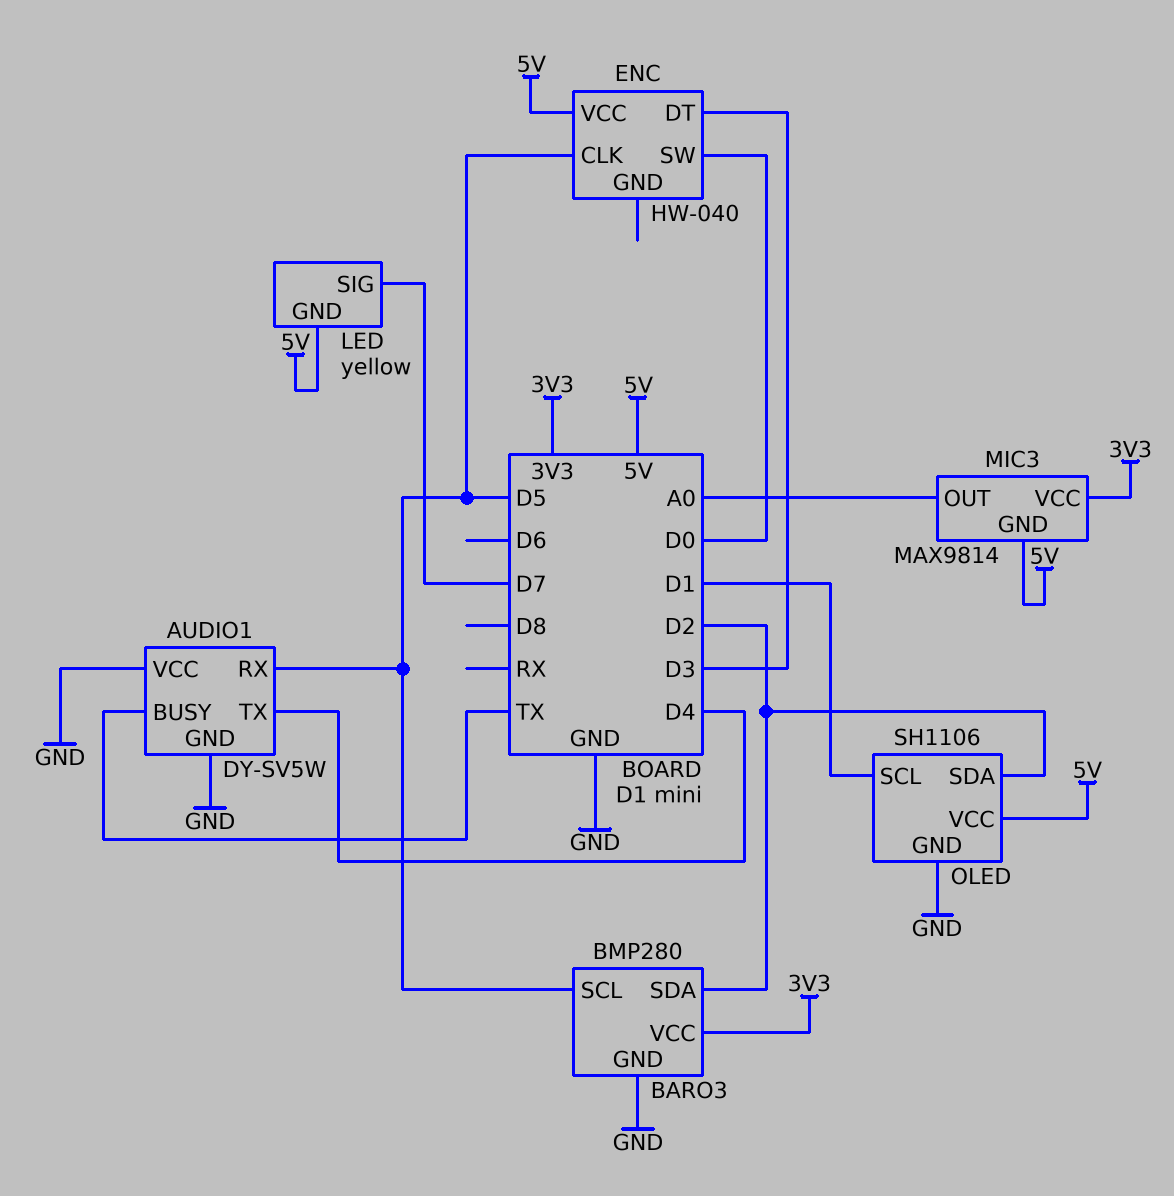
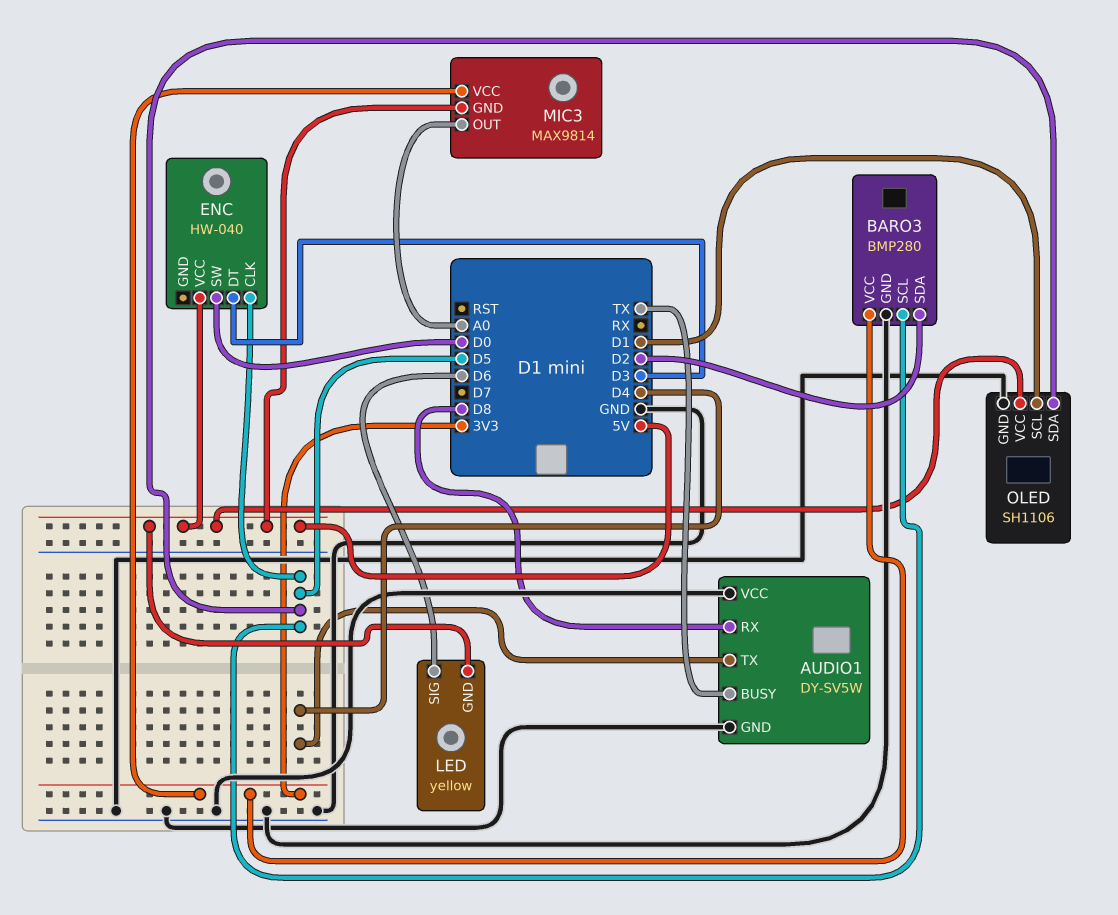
AUDIO1 pin RX: D5 -> D8
LED pin SIG: D7 -> D6
OLED pin SDA: D2 -> D5

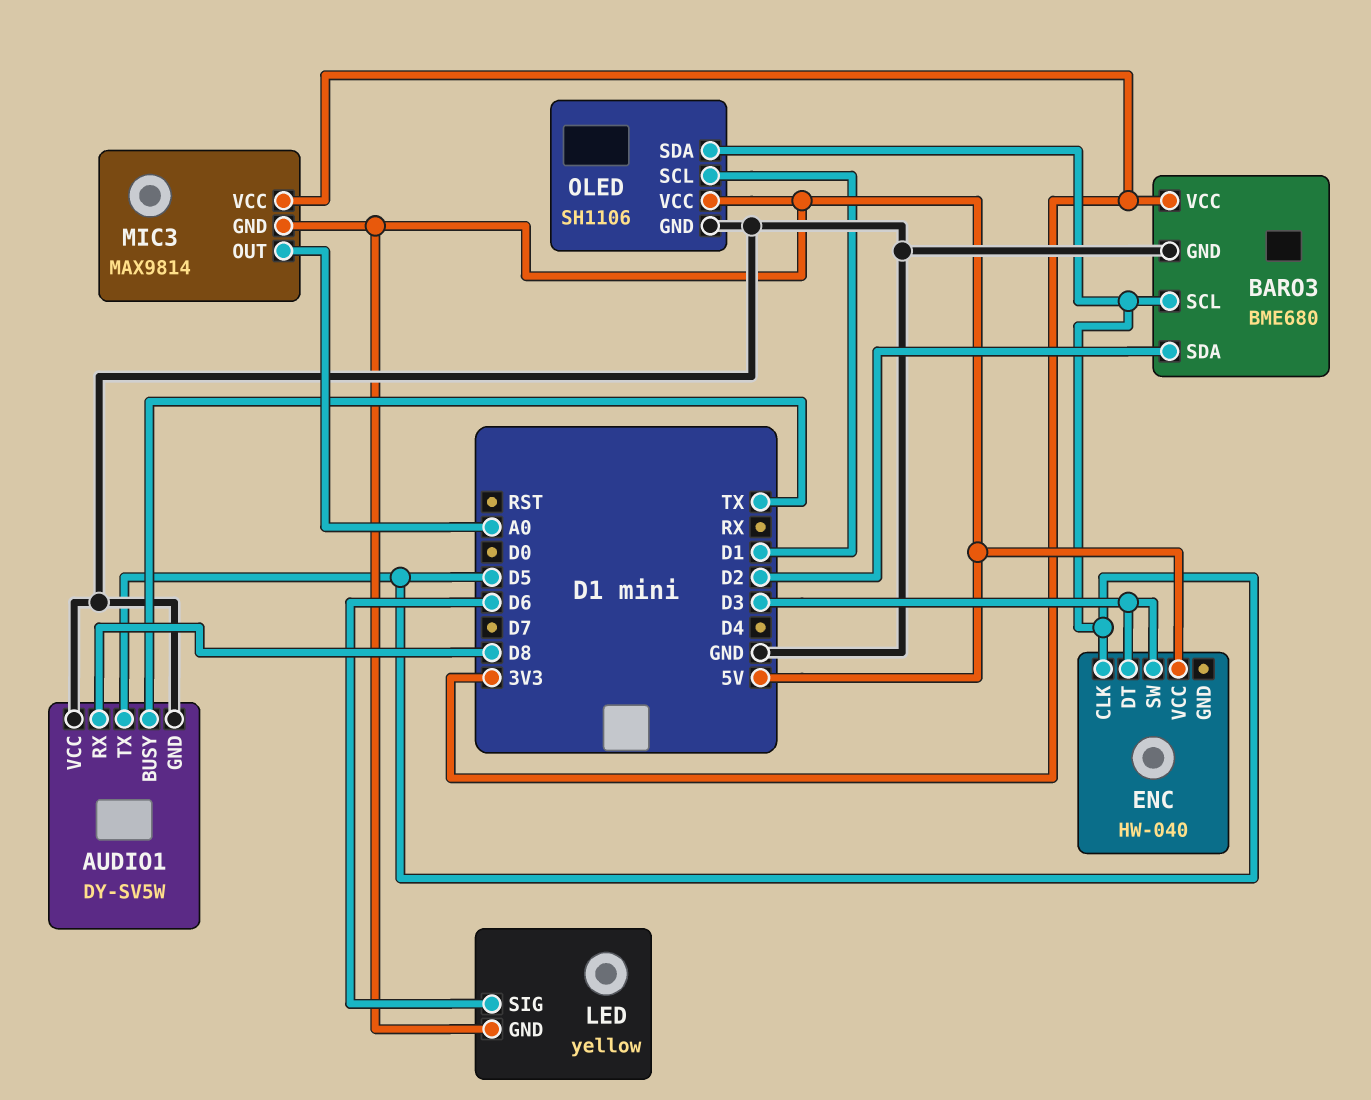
AUDIO1 pin TX: D4 -> D5
BARO3: BMP280 -> BME680
ENC pin SW: D0 -> D3

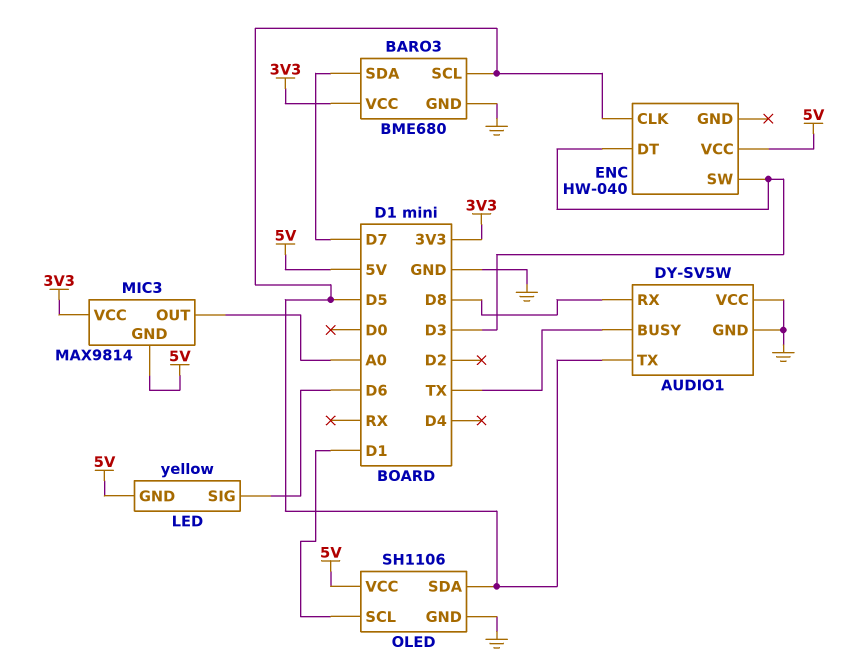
BARO3 pin SDA: D2 -> D7

